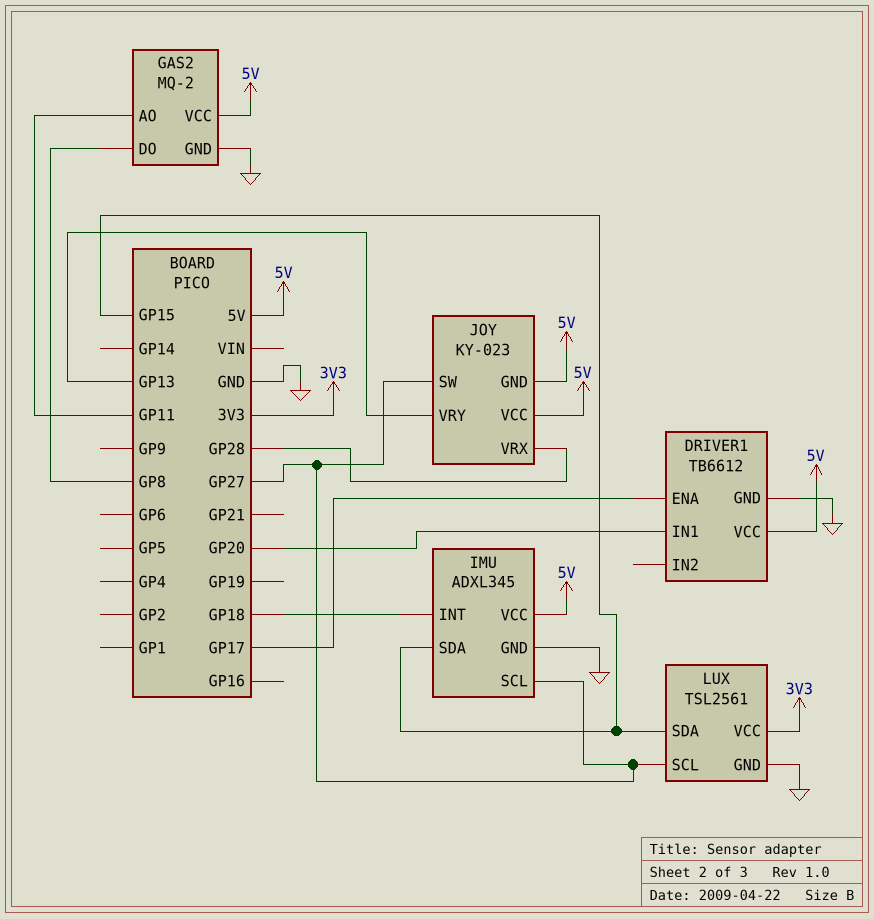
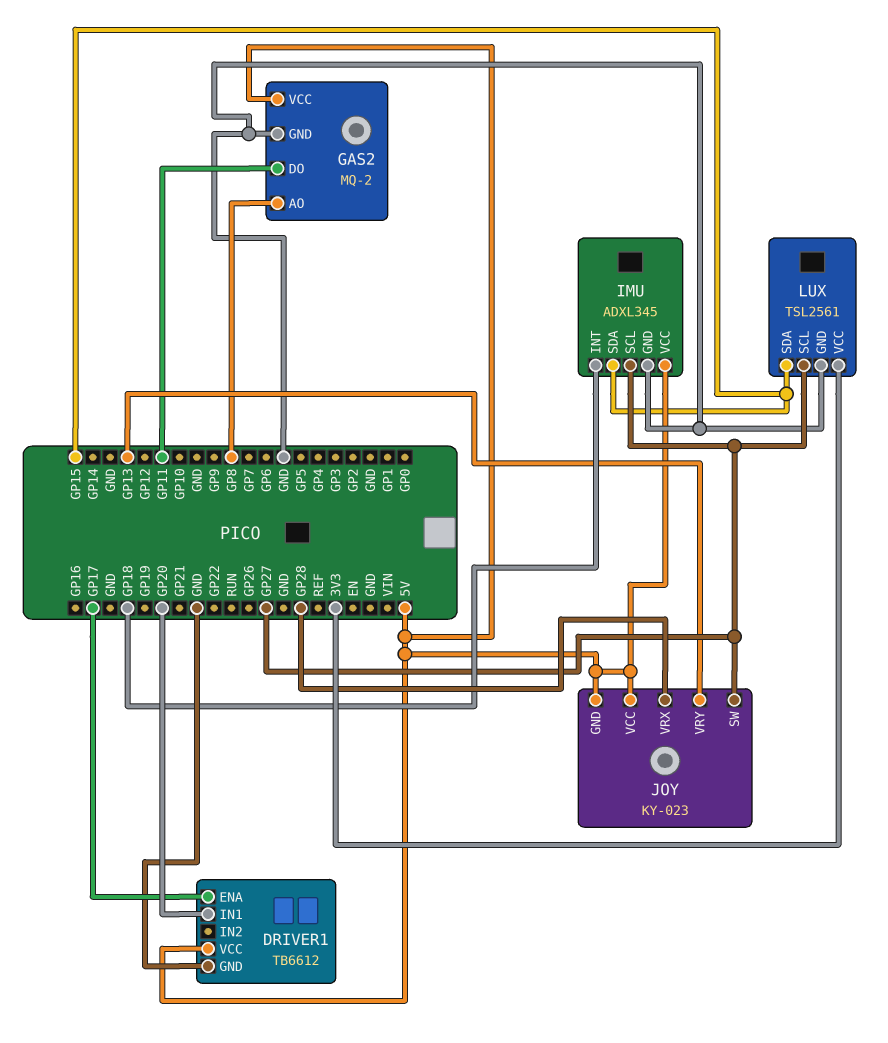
GAS2 pin AO: GP11 -> GP8
GAS2 pin DO: GP8 -> GP11

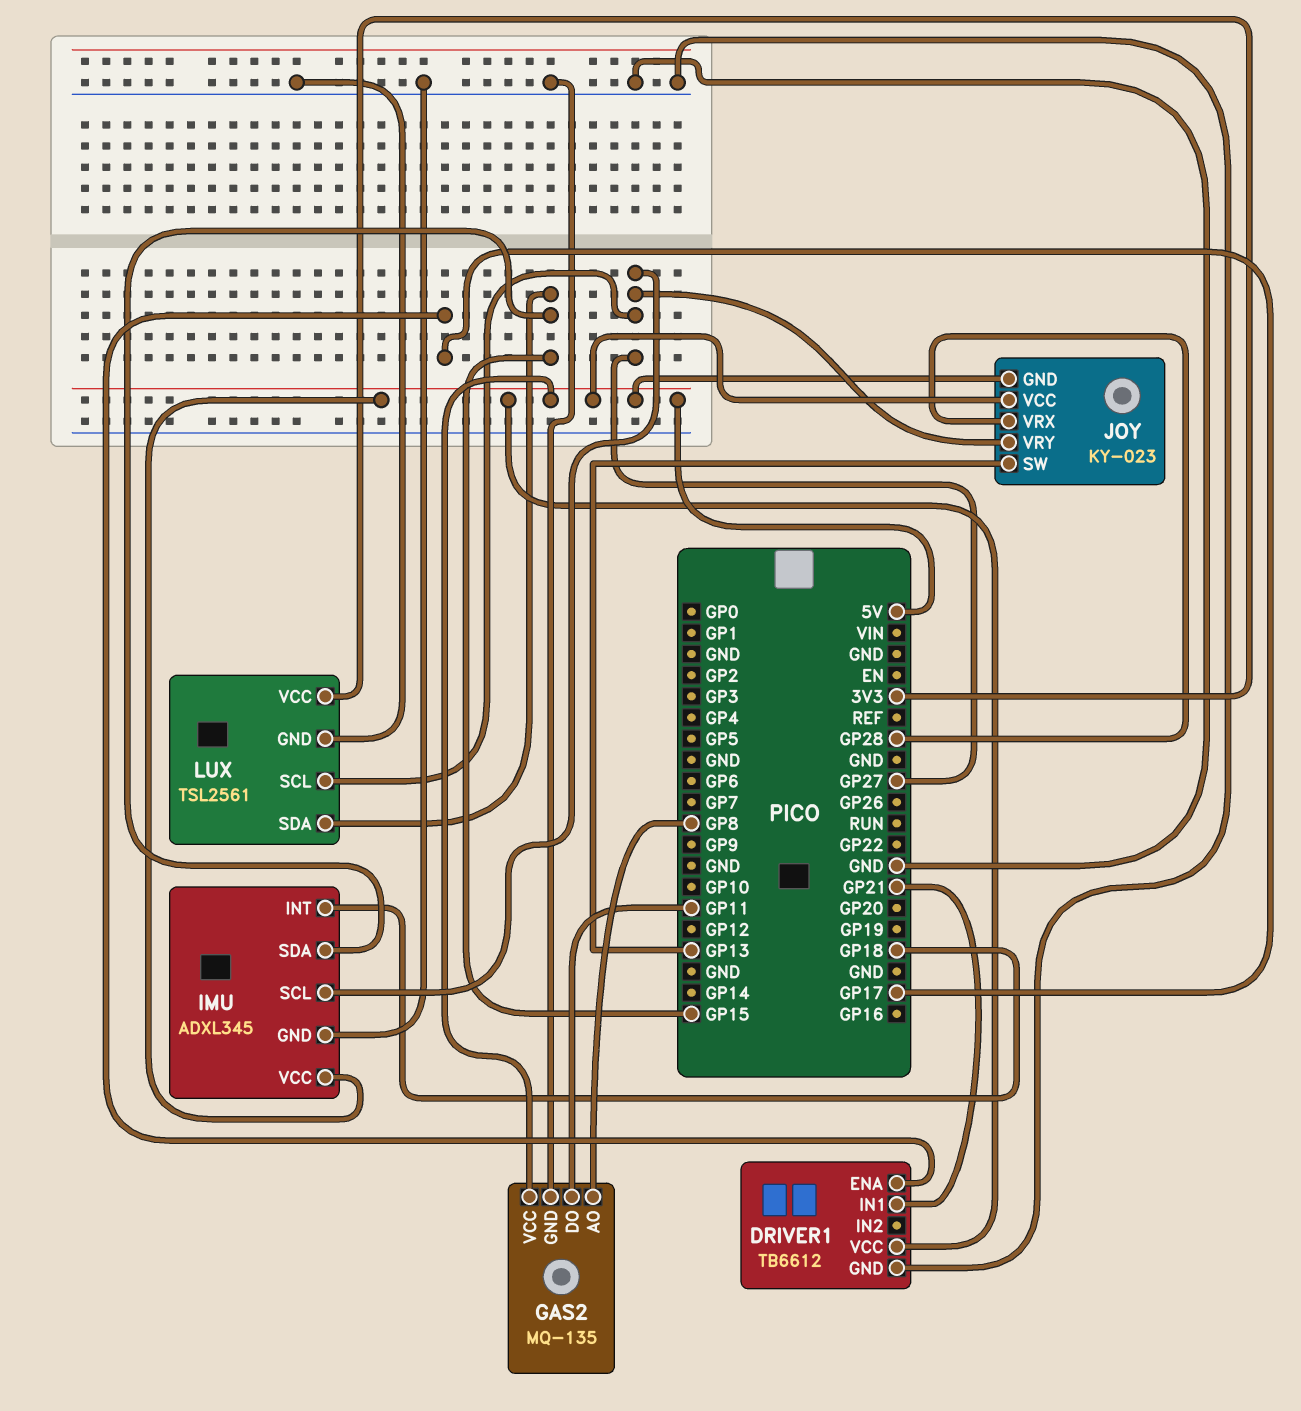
DRIVER1 pin IN1: GP20 -> GP21
GAS2: MQ-2 -> MQ-135
JOY pin SW: GP27 -> GP13
JOY pin VRY: GP13 -> GP27

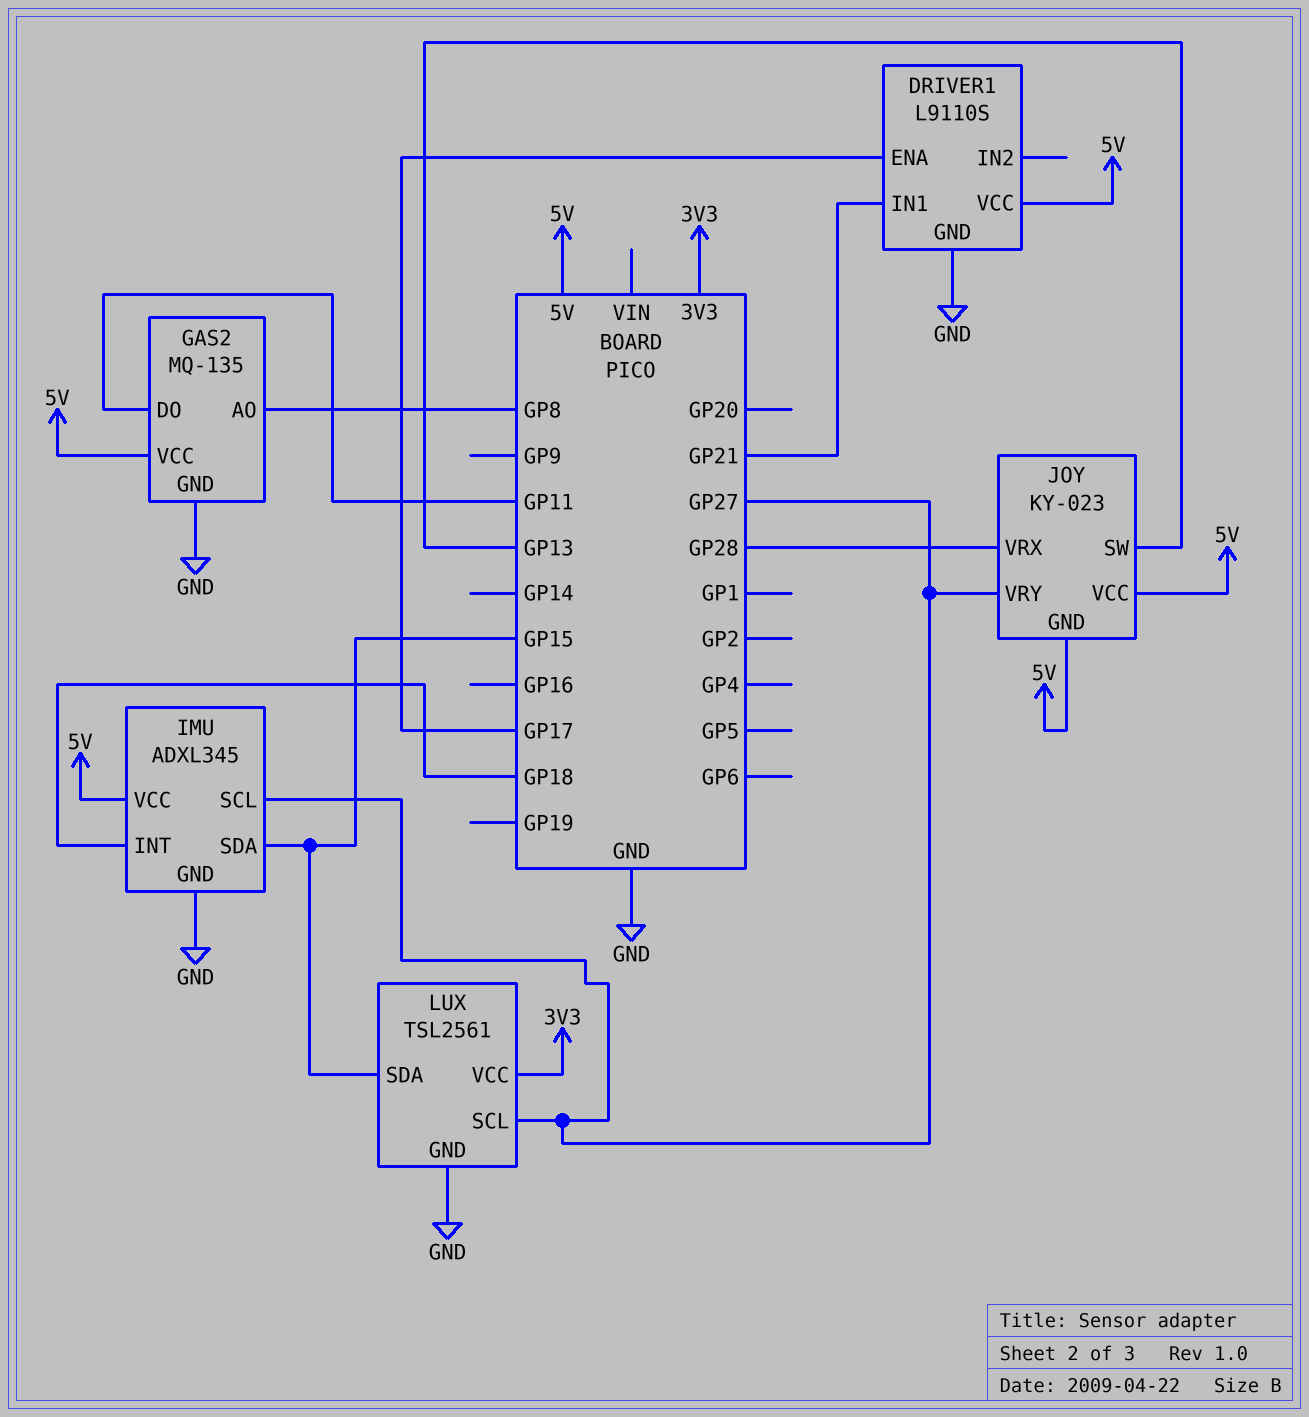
DRIVER1: TB6612 -> L9110S

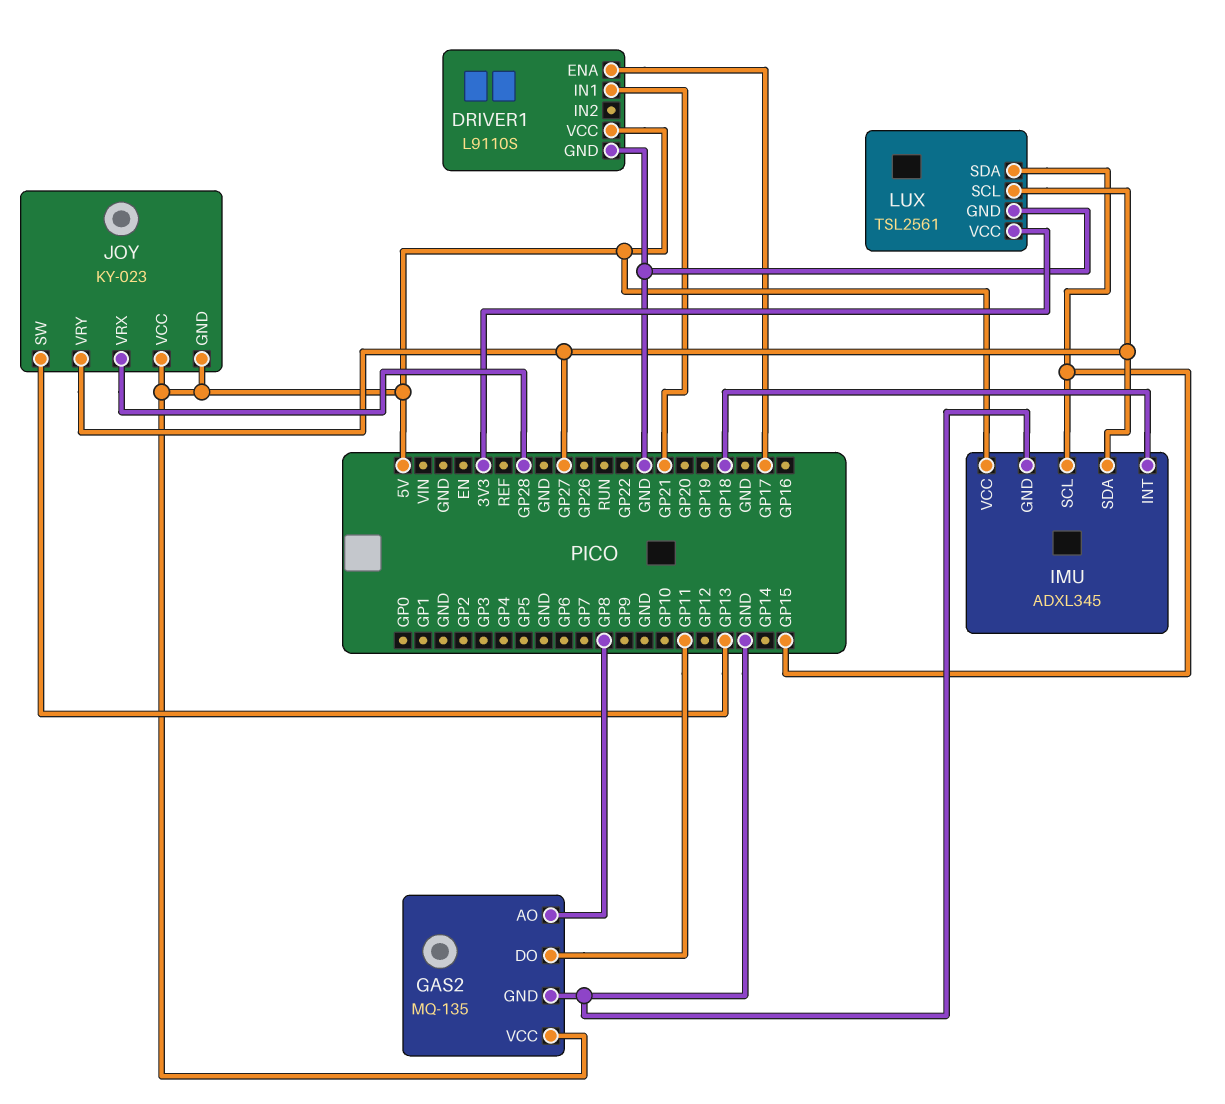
IMU pin SCL: GP27 -> GP15
IMU pin SDA: GP15 -> GP27

